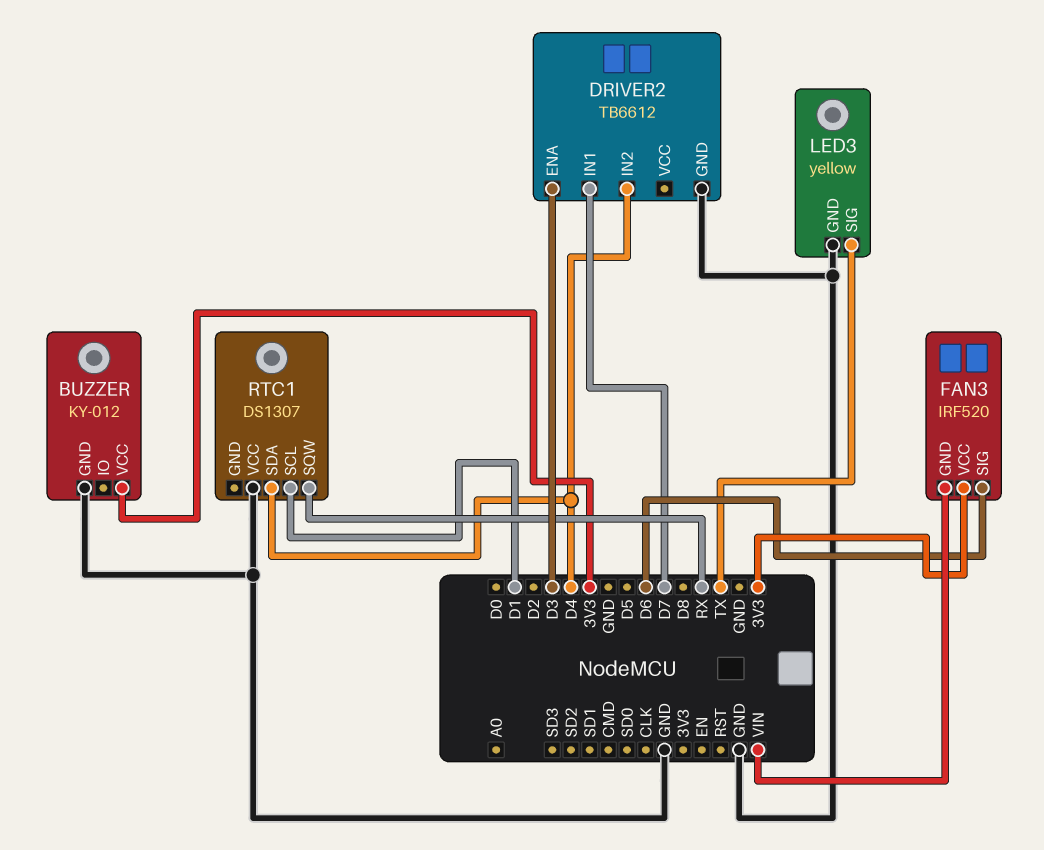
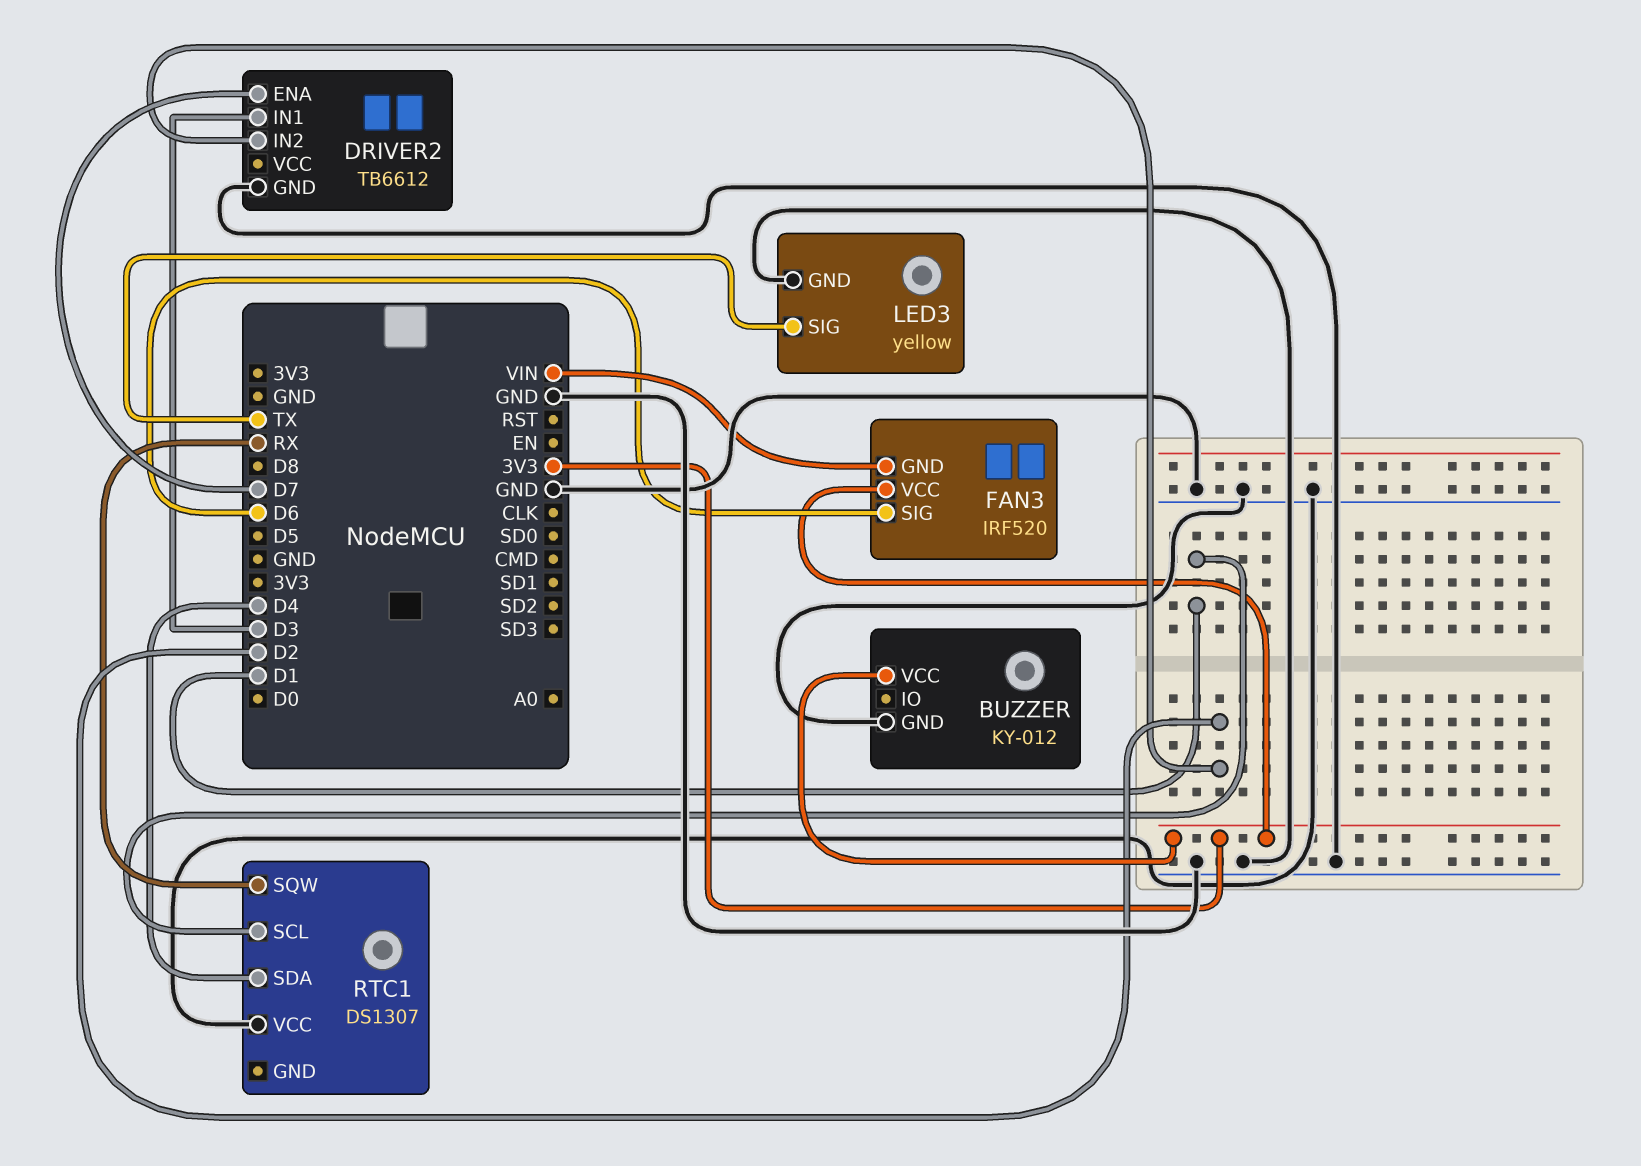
DRIVER2 pin ENA: D3 -> D7
DRIVER2 pin IN1: D7 -> D3
DRIVER2 pin IN2: D4 -> D2

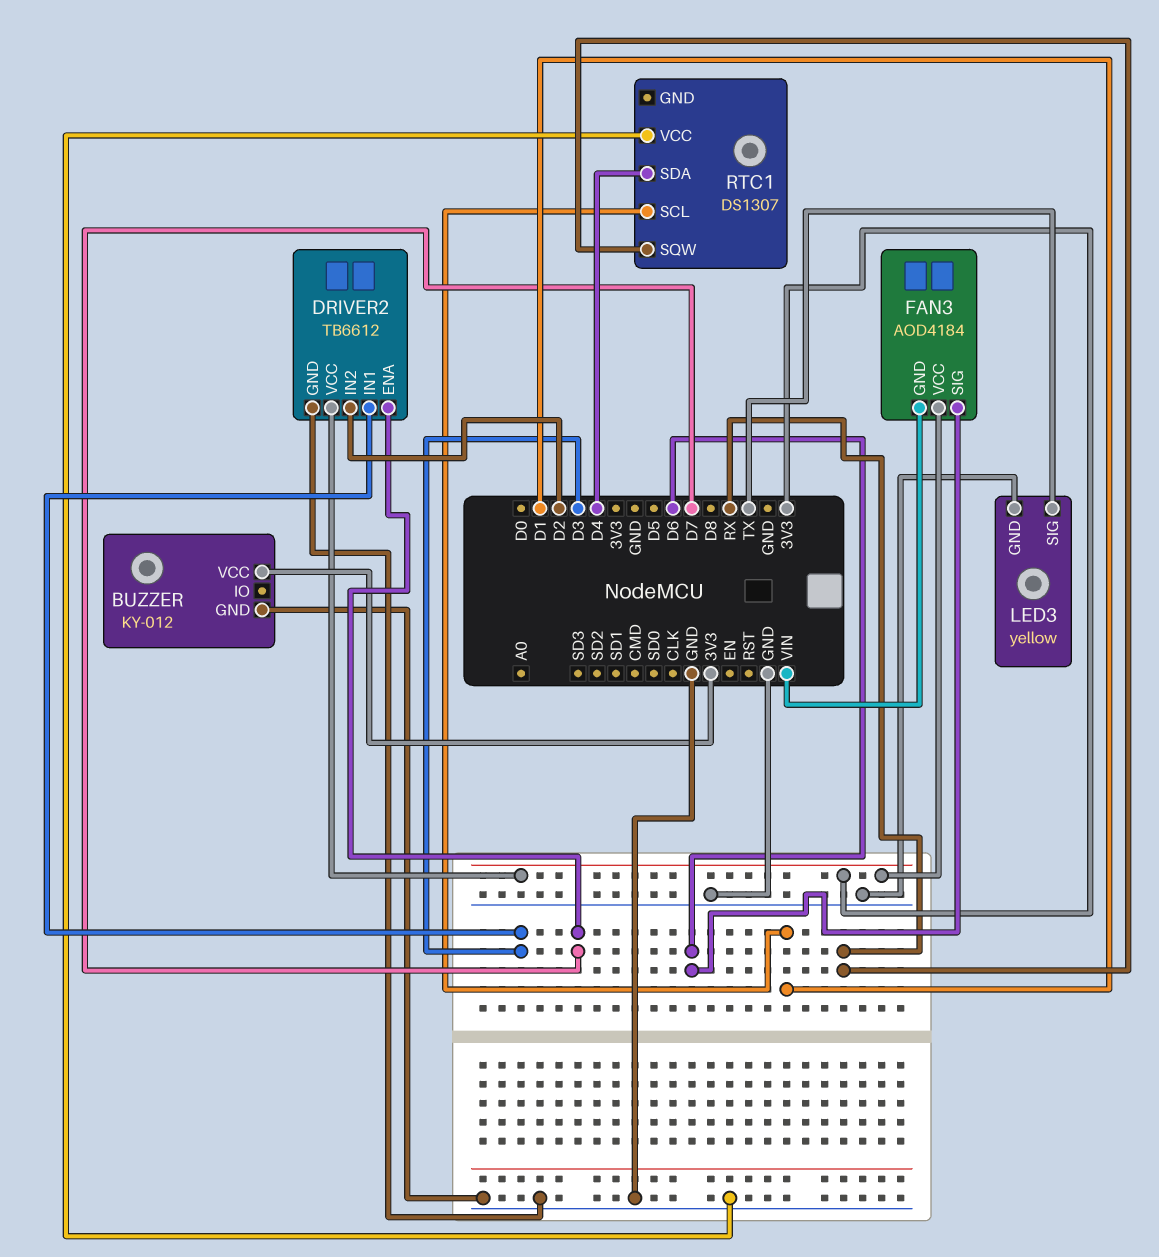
DRIVER2 pin VCC: none -> 3V3
FAN3: IRF520 -> AOD4184

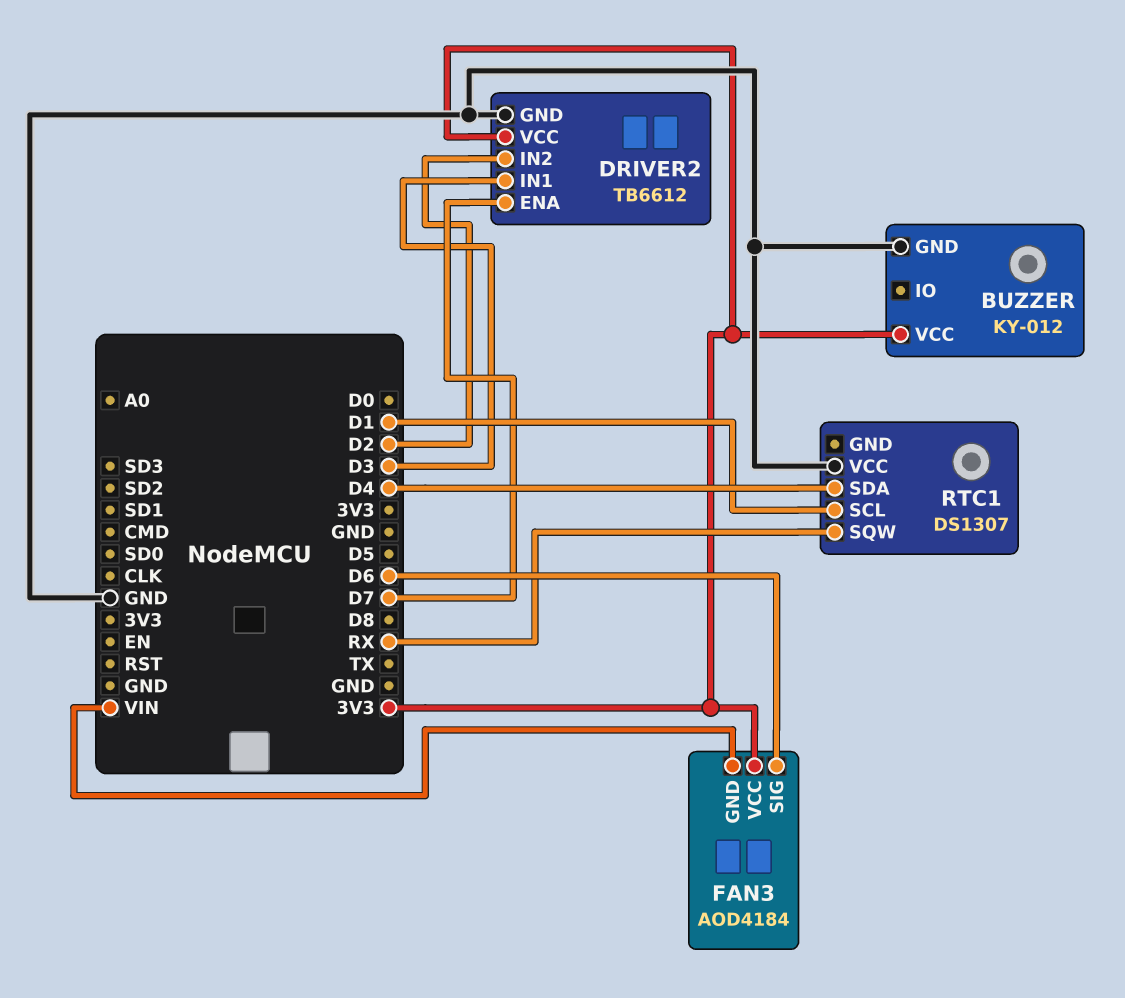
LED3: yellow -> none
LED3 pin GND: GND -> none
LED3 pin SIG: TX -> none

